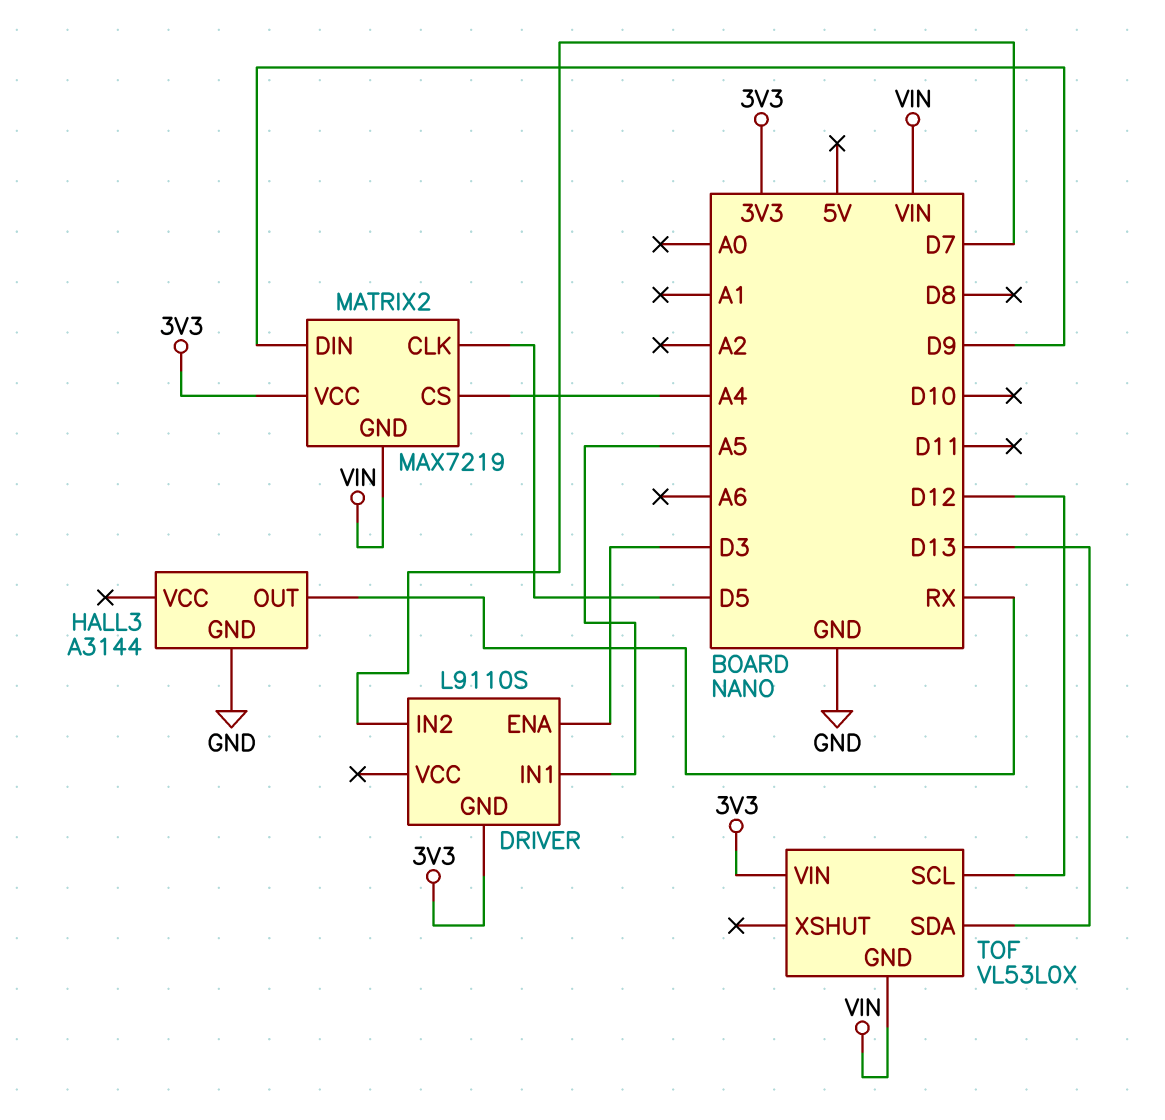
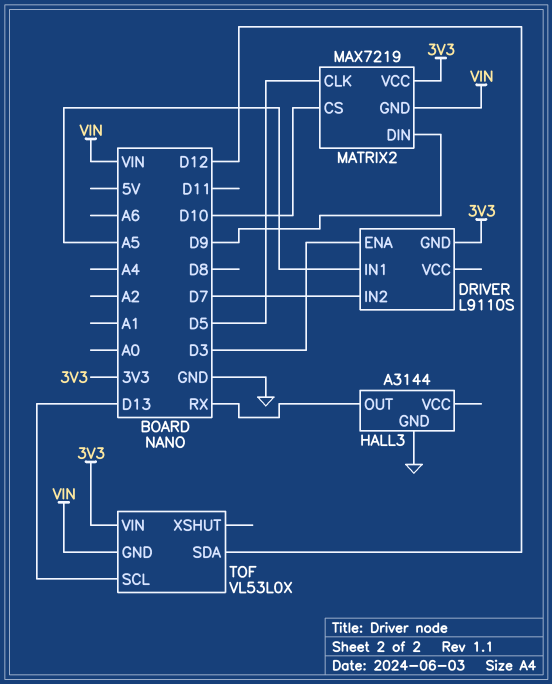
MATRIX2 pin CS: A4 -> D10
TOF pin SCL: D12 -> D13
TOF pin SDA: D13 -> D12

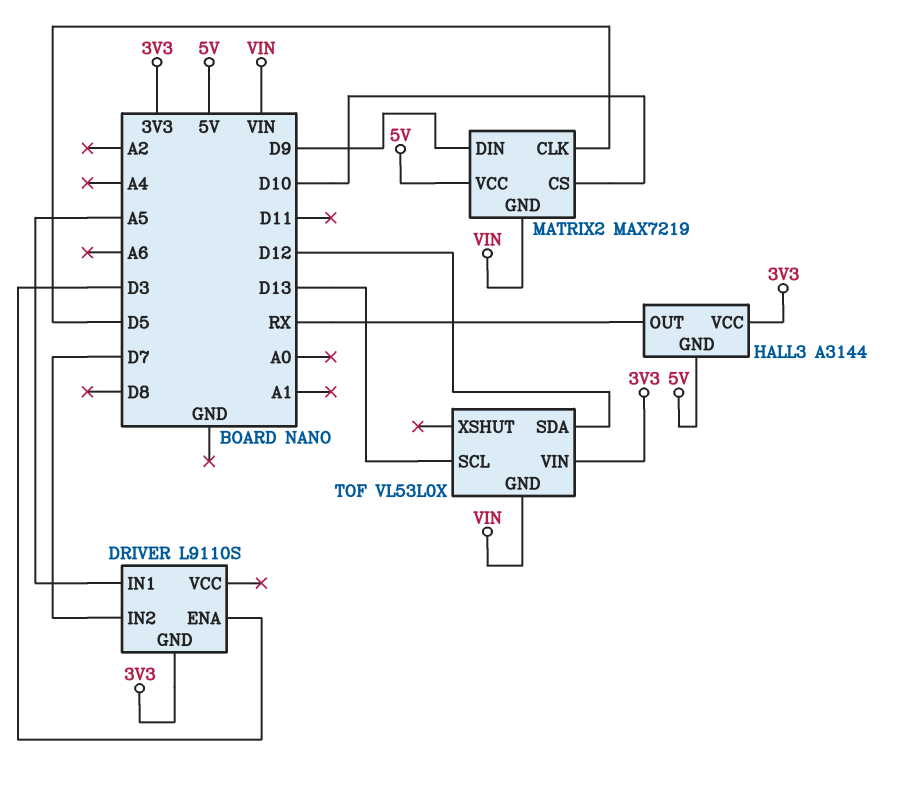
HALL3 pin GND: GND -> 5V
HALL3 pin VCC: none -> 3V3
MATRIX2 pin VCC: 3V3 -> 5V

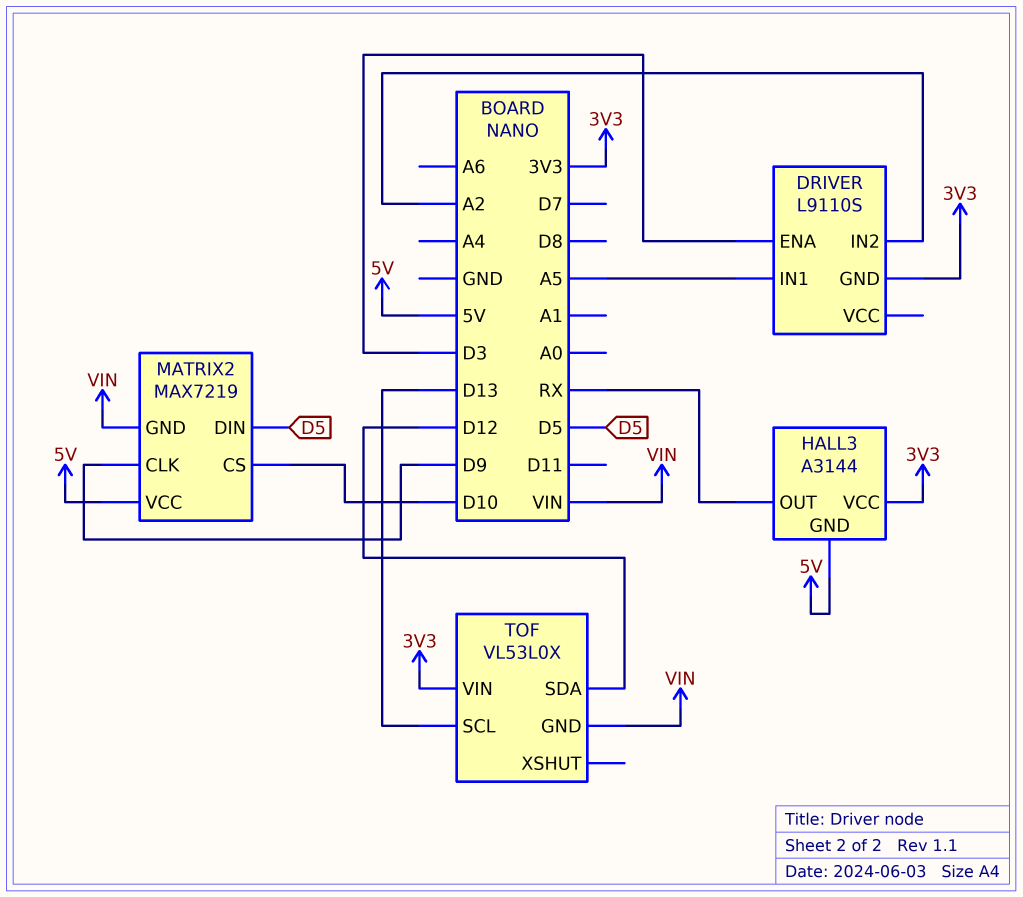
DRIVER pin IN2: D7 -> A2
MATRIX2 pin CLK: D5 -> D9
MATRIX2 pin DIN: D9 -> D5

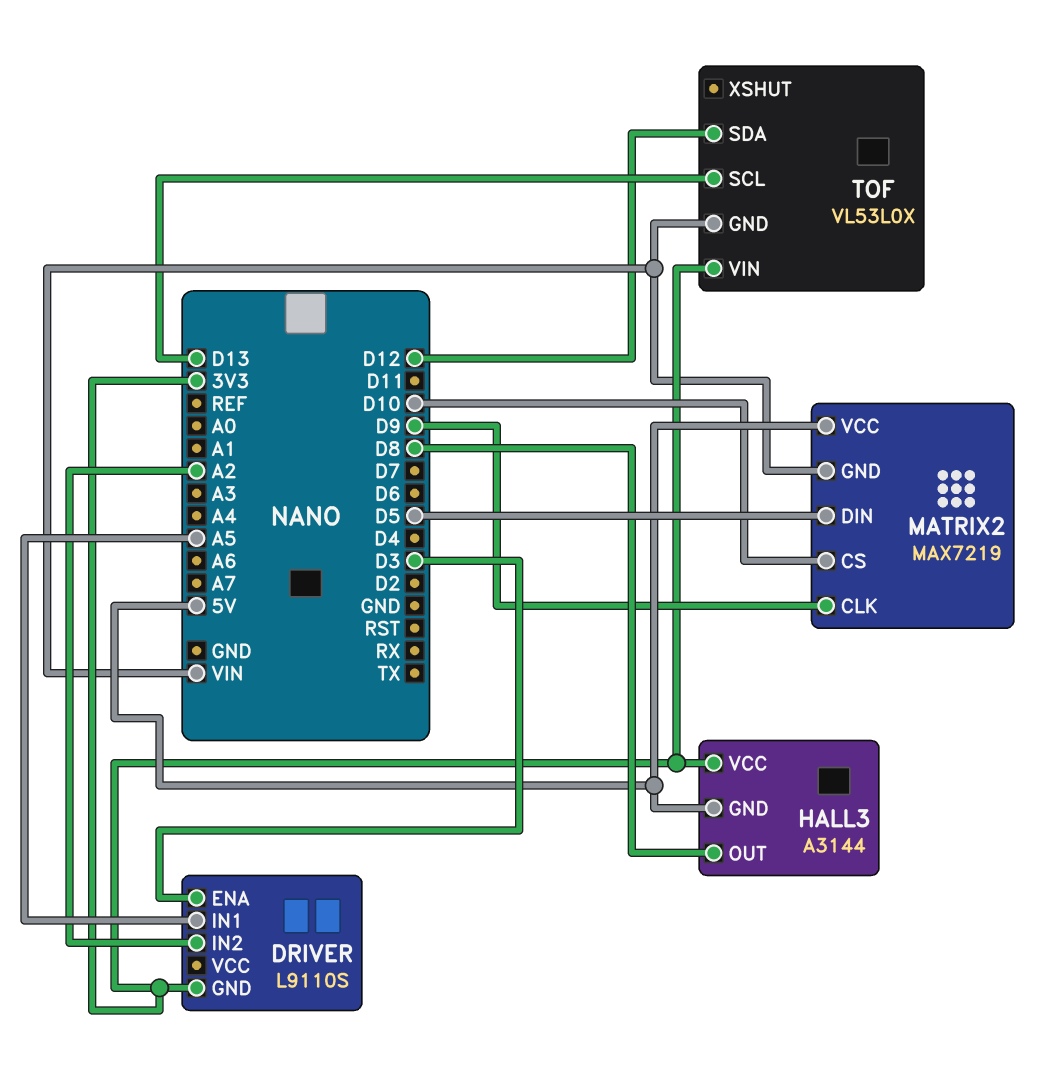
HALL3 pin OUT: RX -> D8

